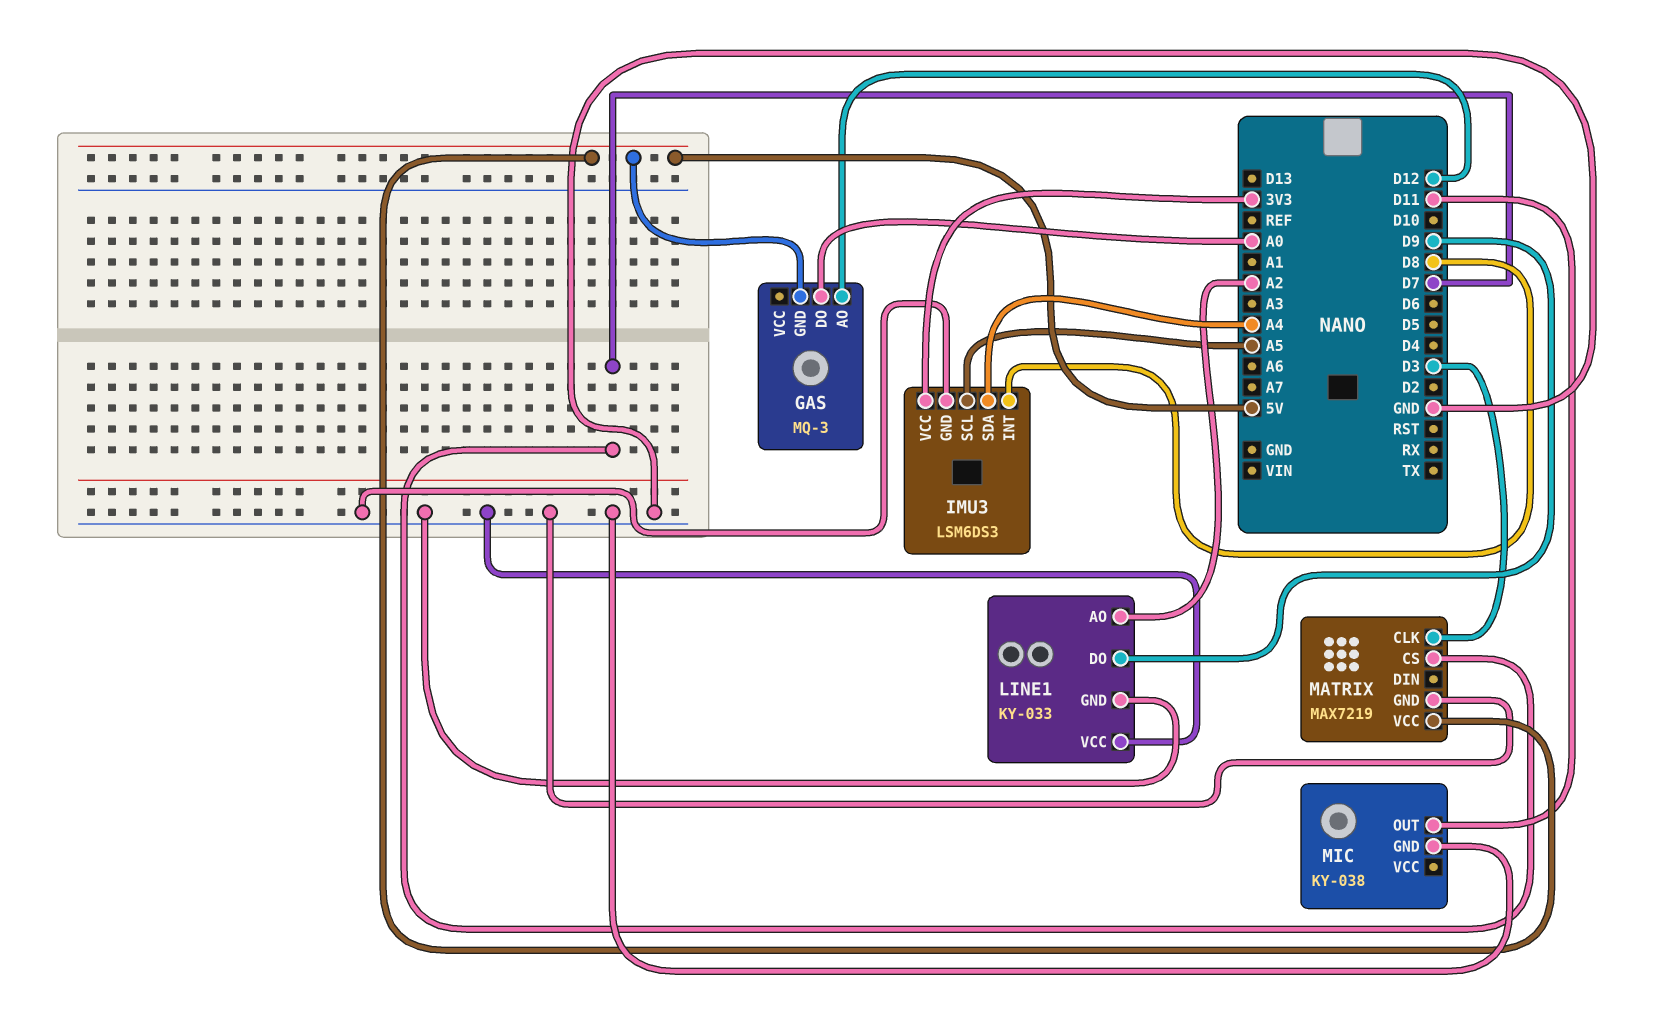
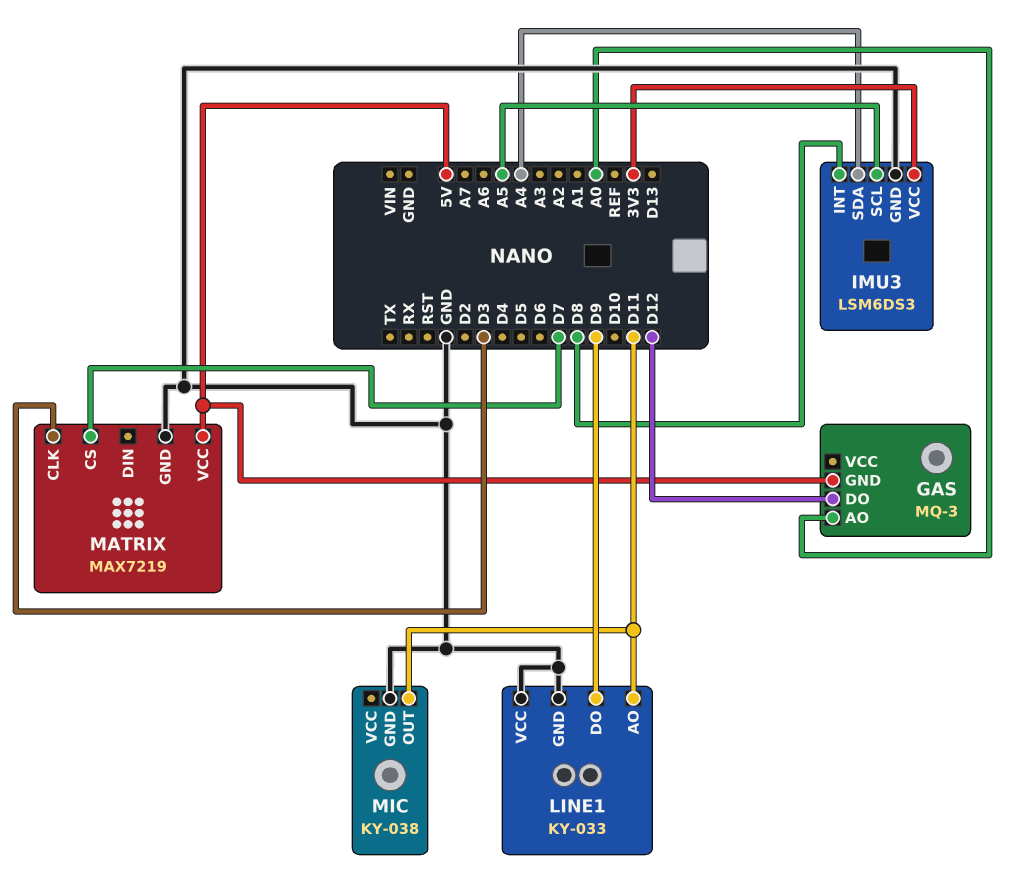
GAS pin AO: D12 -> A0
GAS pin DO: A0 -> D12
LINE1 pin AO: A2 -> D11

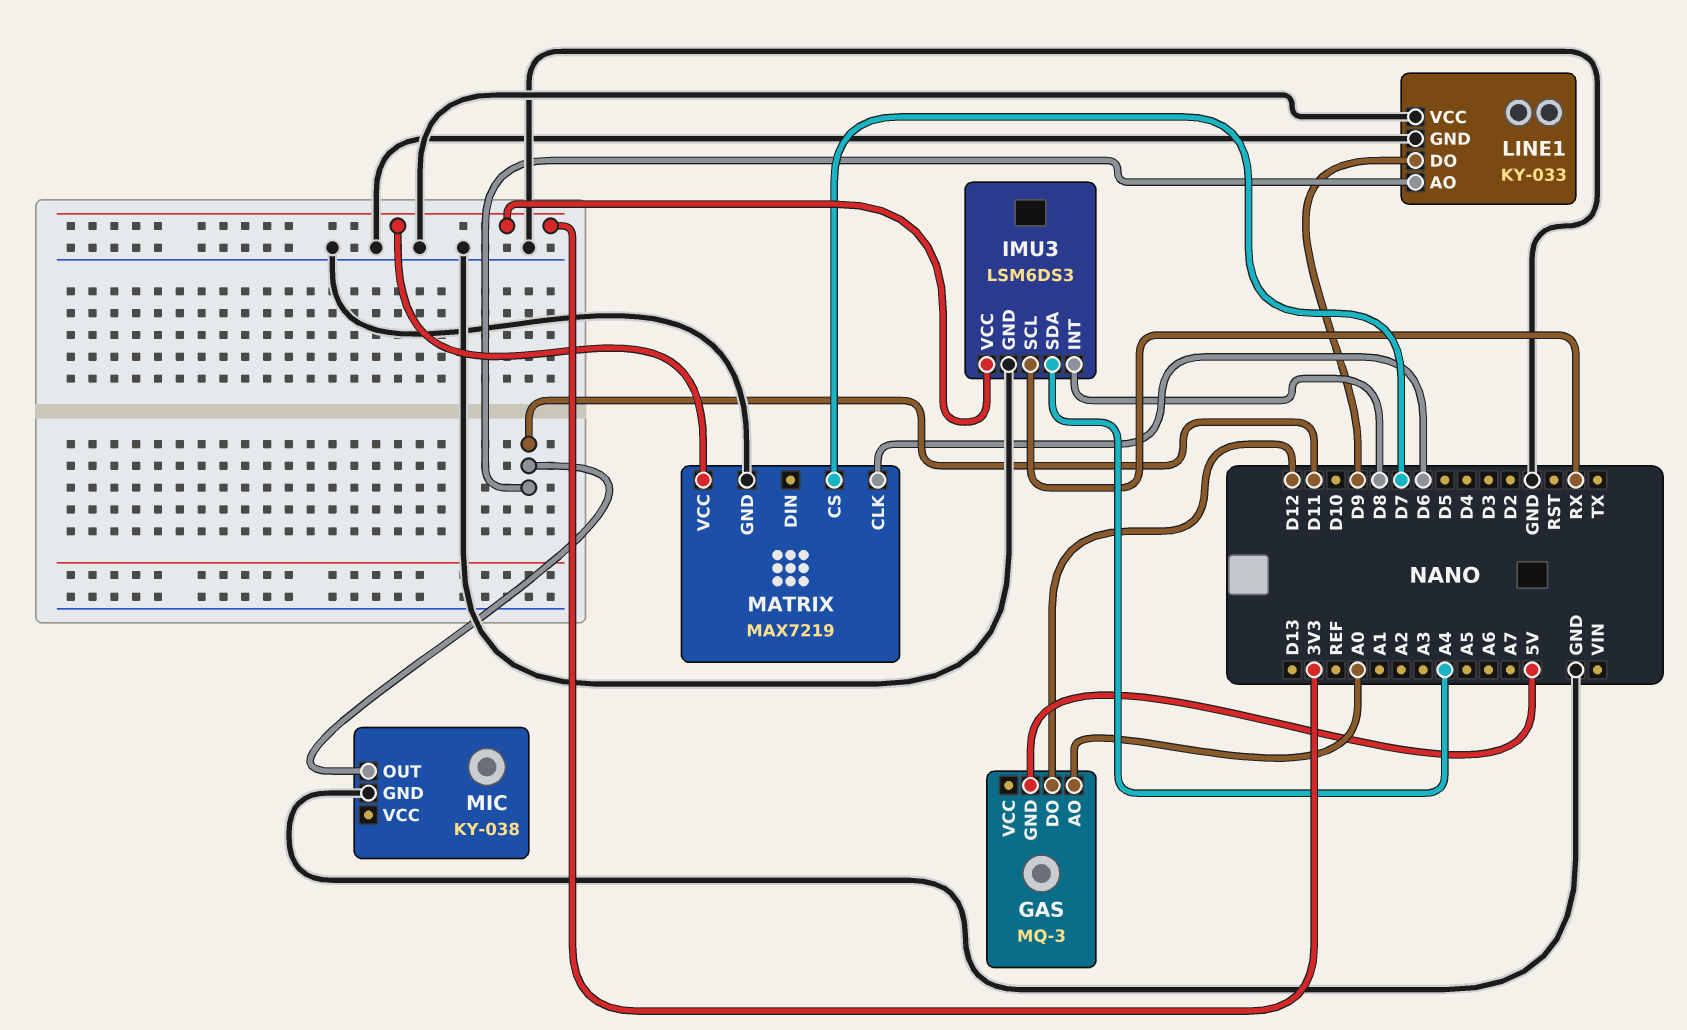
IMU3 pin SCL: A5 -> RX
MATRIX pin CLK: D3 -> D6
MATRIX pin VCC: 5V -> 3V3

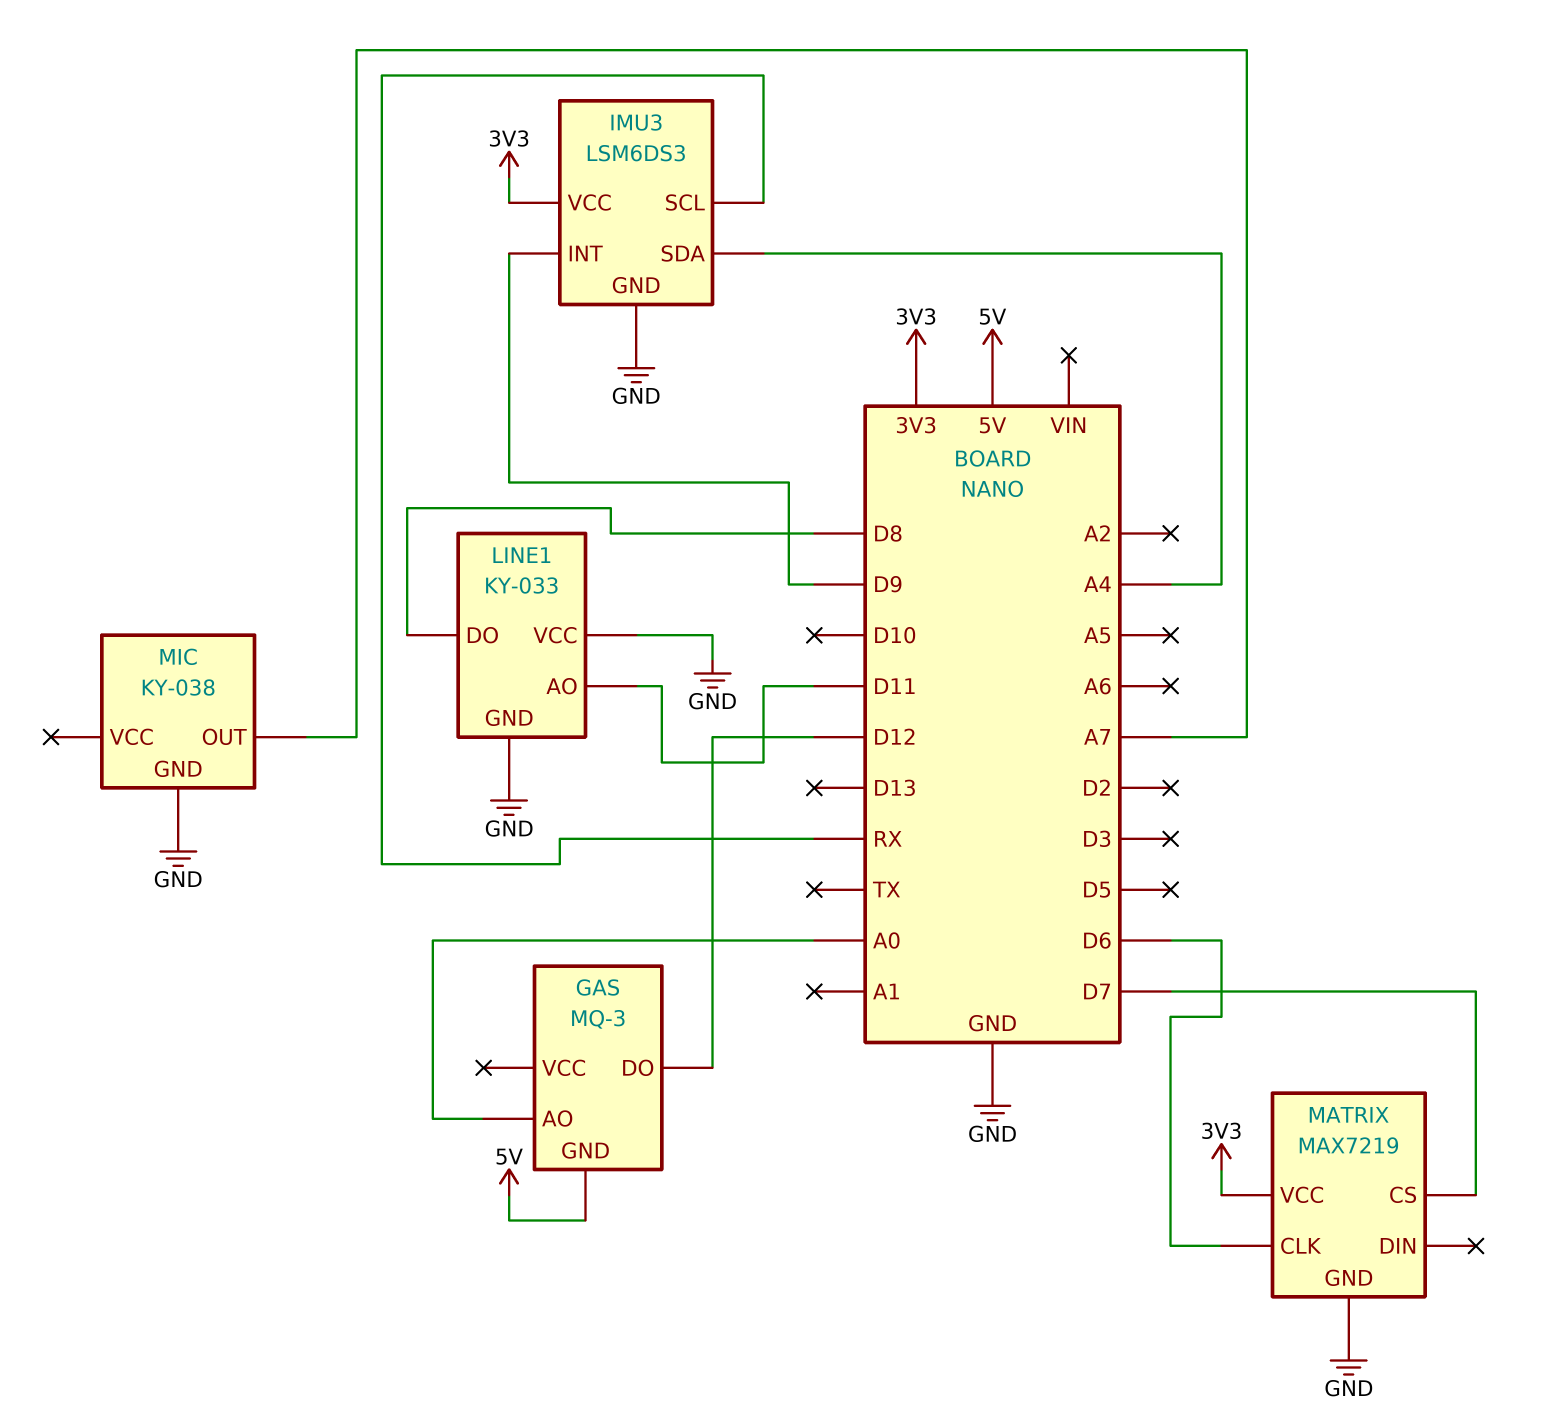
IMU3 pin INT: D8 -> D9
LINE1 pin DO: D9 -> D8
MIC pin OUT: D11 -> A7

